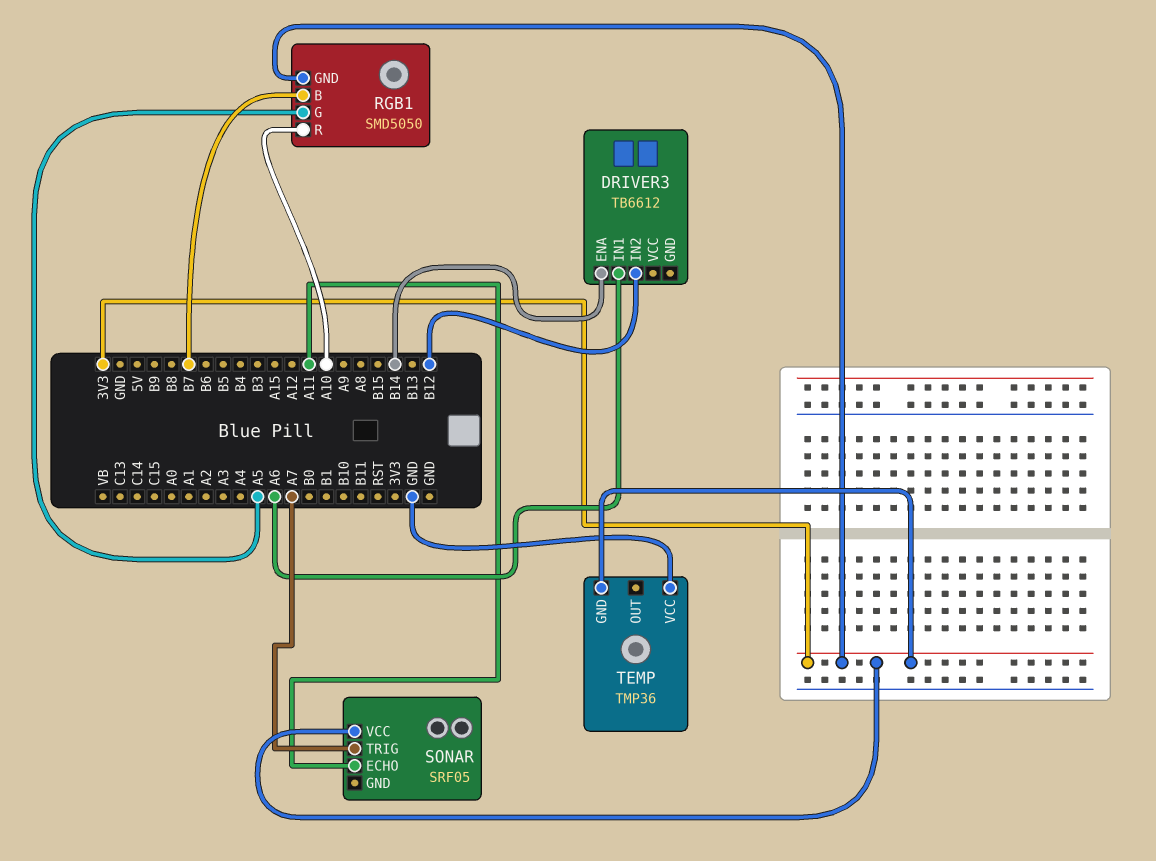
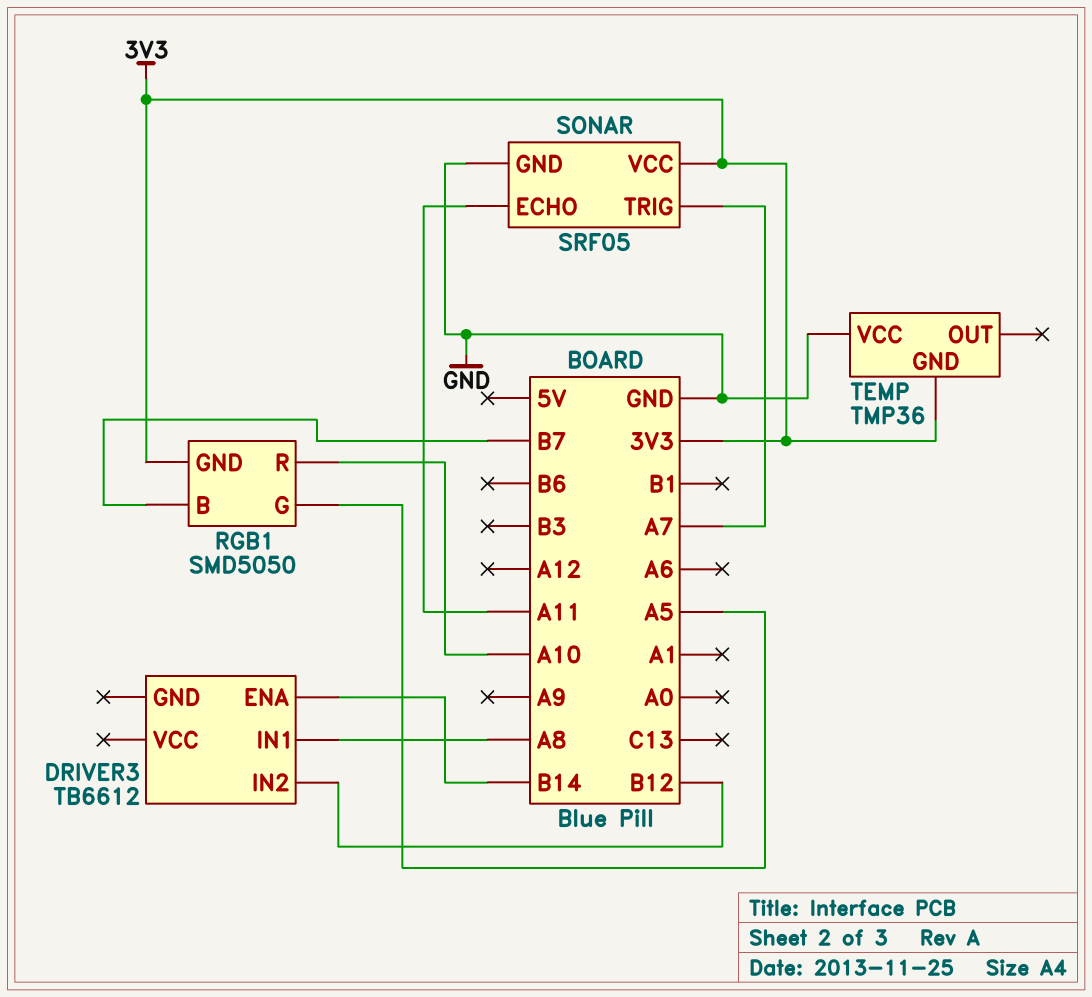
DRIVER3 pin IN1: A6 -> A8
SONAR pin GND: none -> GND

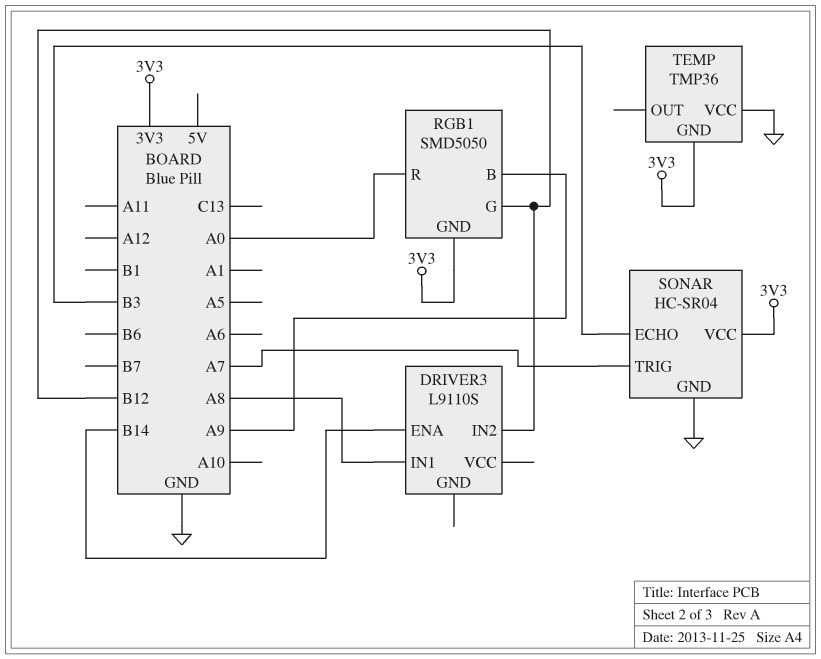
DRIVER3: TB6612 -> L9110S
RGB1 pin B: B7 -> A9
RGB1 pin G: A5 -> B12
RGB1 pin R: A10 -> A0
SONAR: SRF05 -> HC-SR04
SONAR pin ECHO: A11 -> B3

